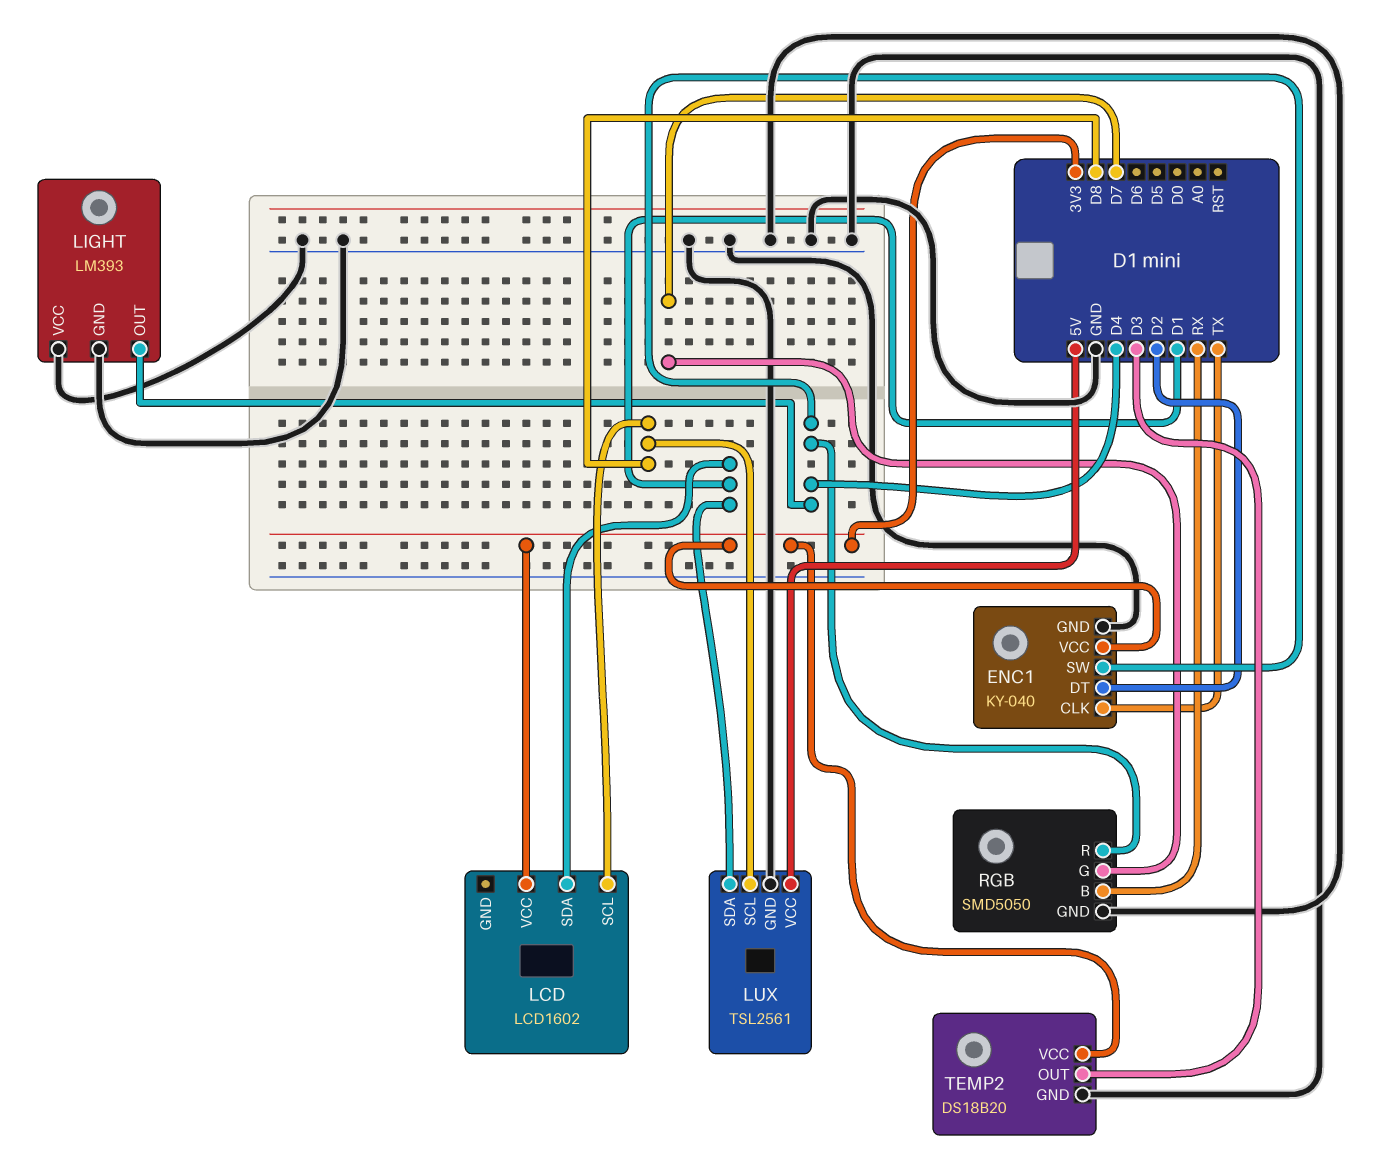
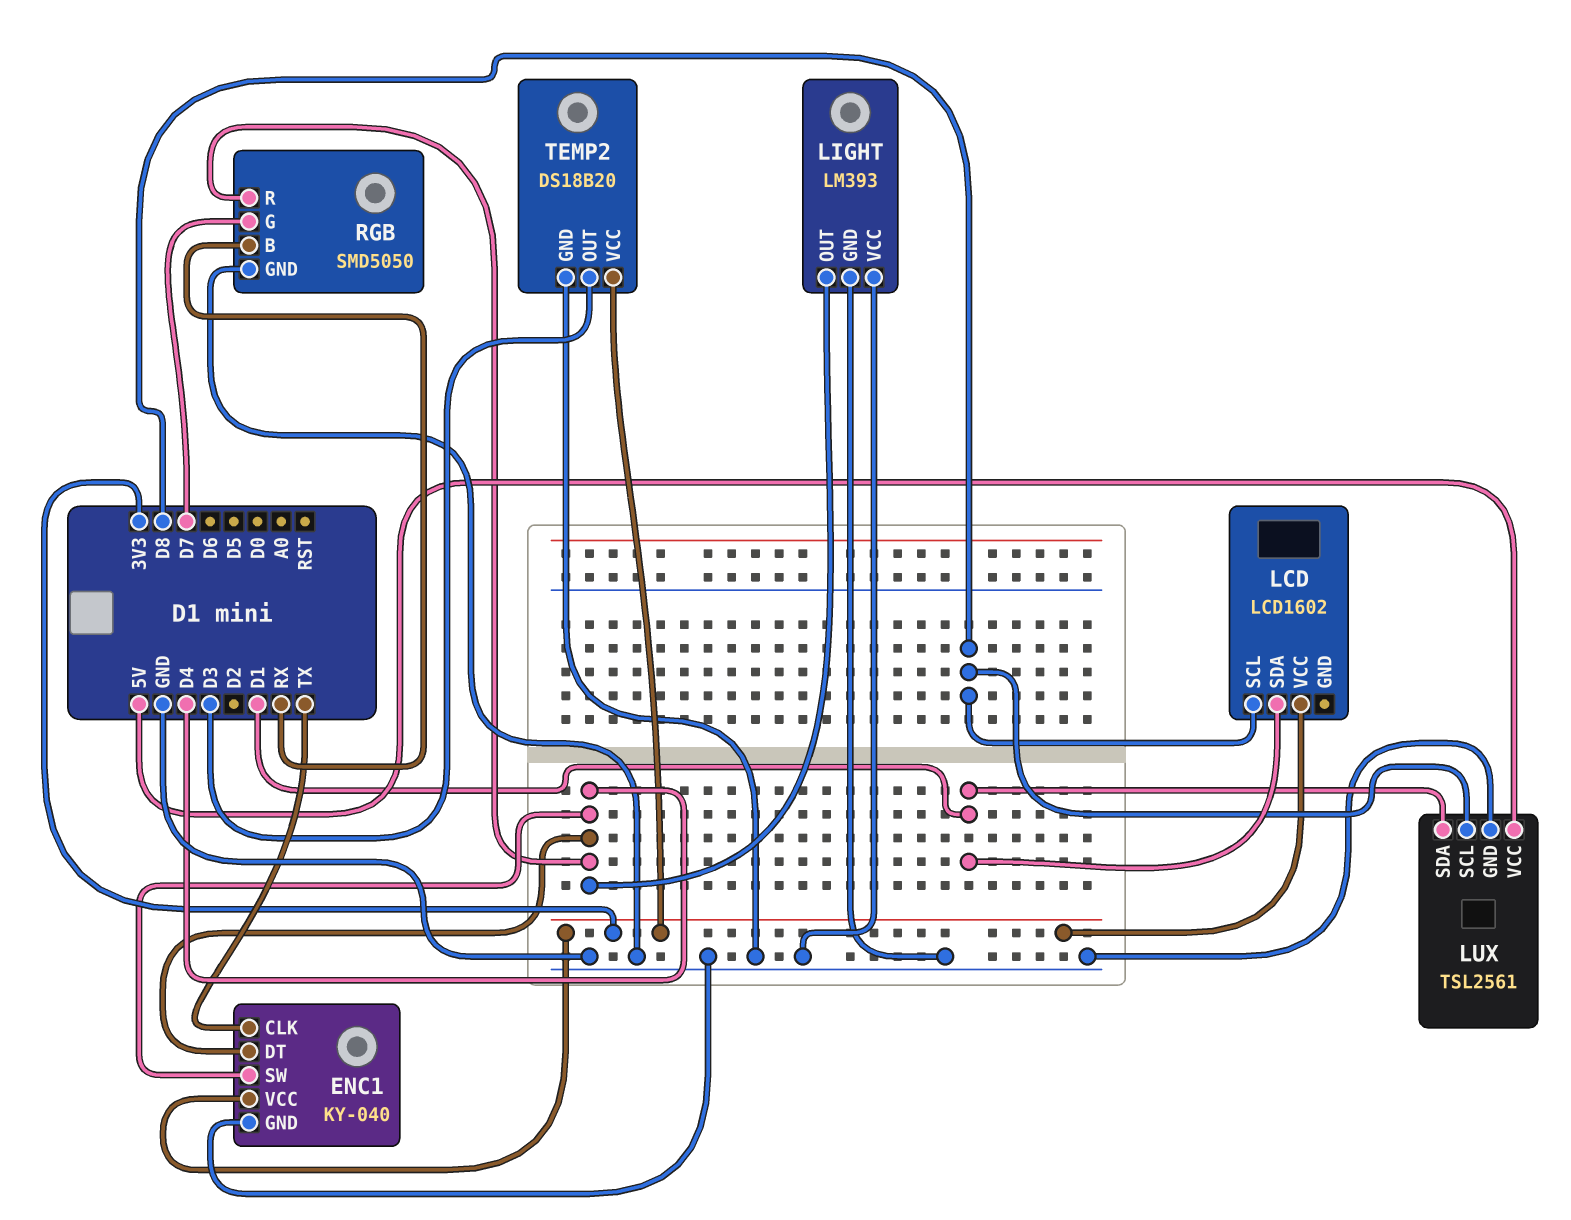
ENC1 pin DT: D2 -> D4

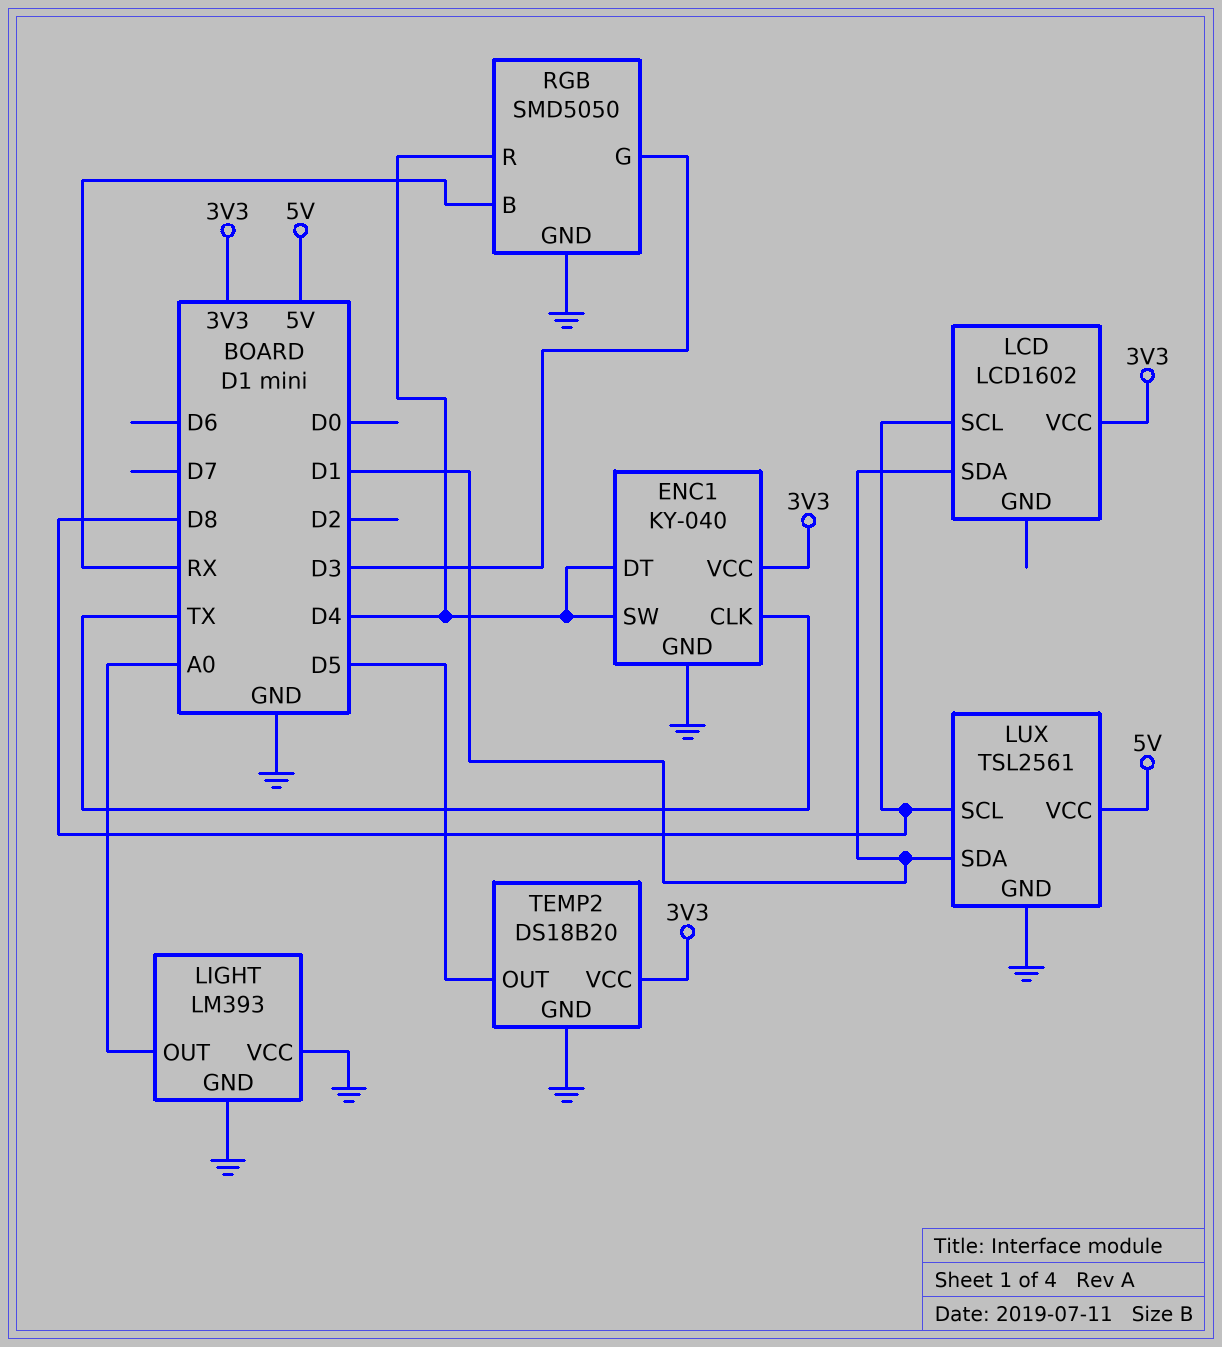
LIGHT pin OUT: D4 -> A0
RGB pin G: D7 -> D3
TEMP2 pin OUT: D3 -> D5

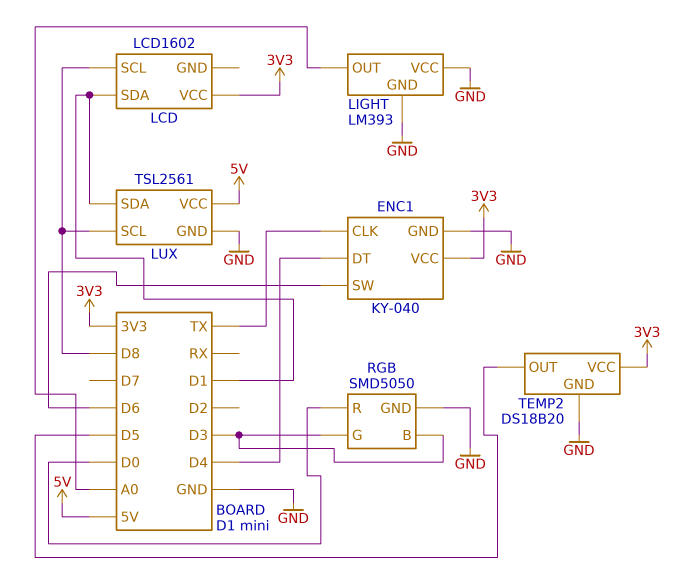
ENC1 pin SW: D4 -> D6
RGB pin B: RX -> D3
RGB pin R: D4 -> D0

